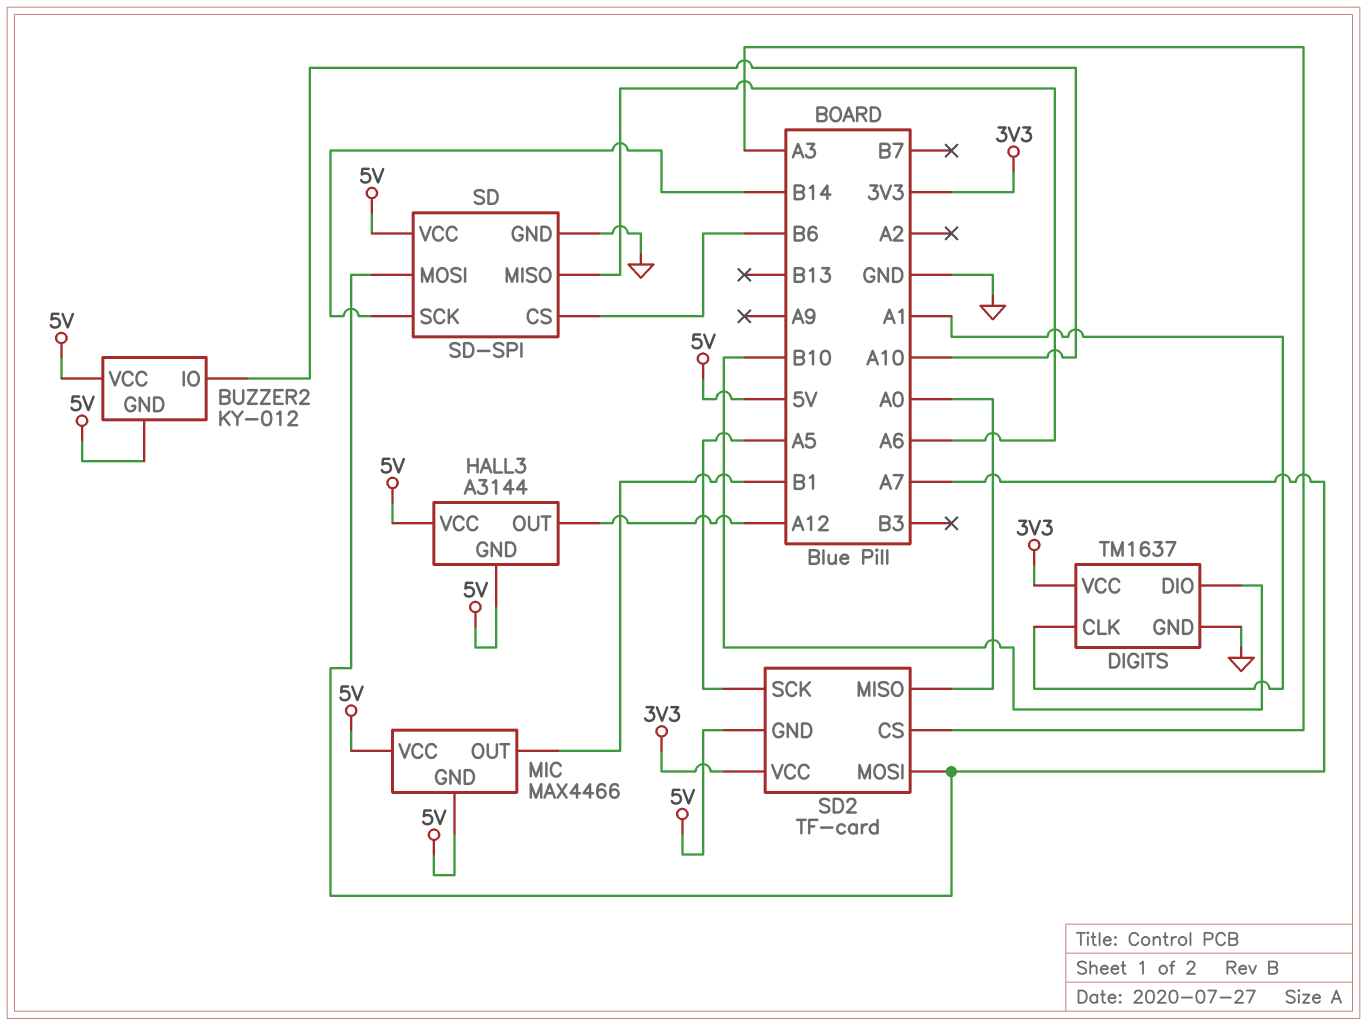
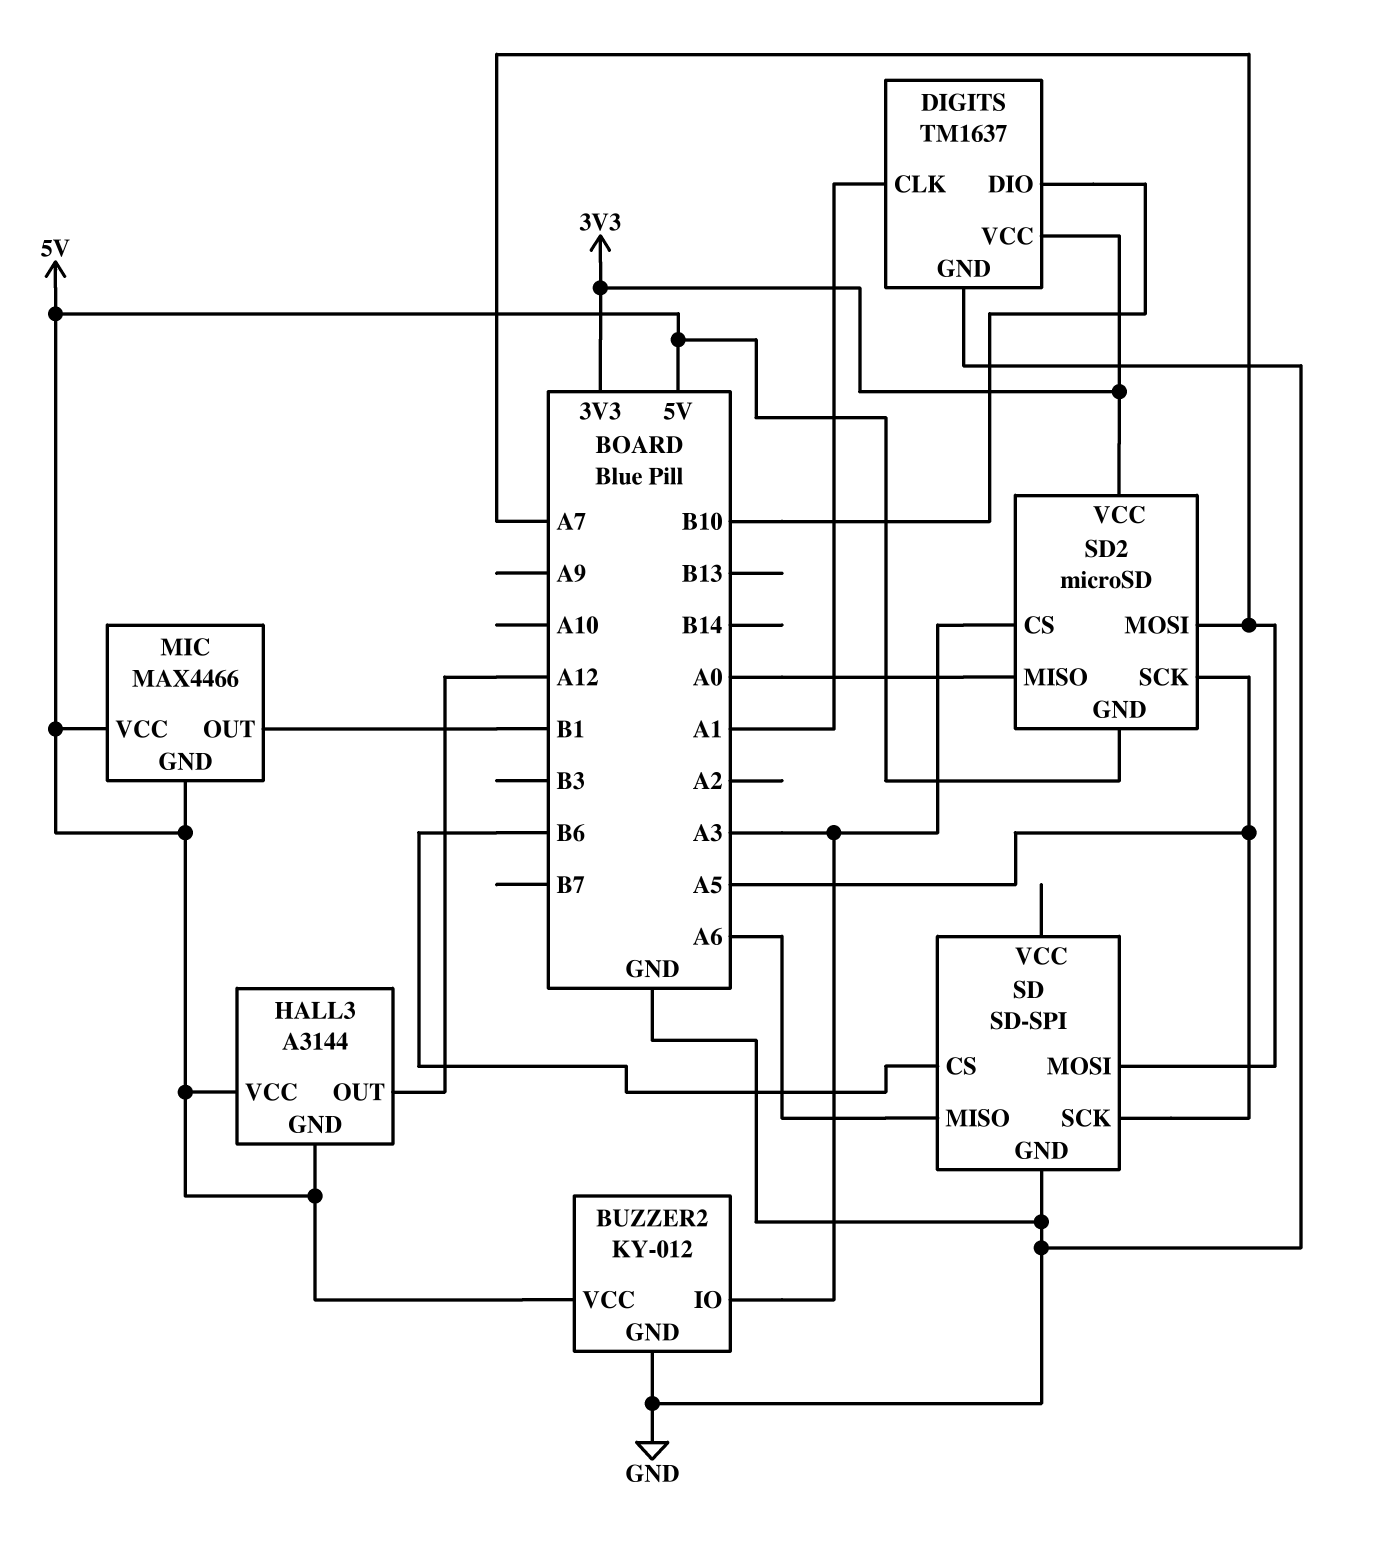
BUZZER2 pin GND: 5V -> GND
BUZZER2 pin IO: A10 -> A3
SD pin SCK: B14 -> A5
SD pin VCC: 5V -> none
SD2: TF-card -> microSD

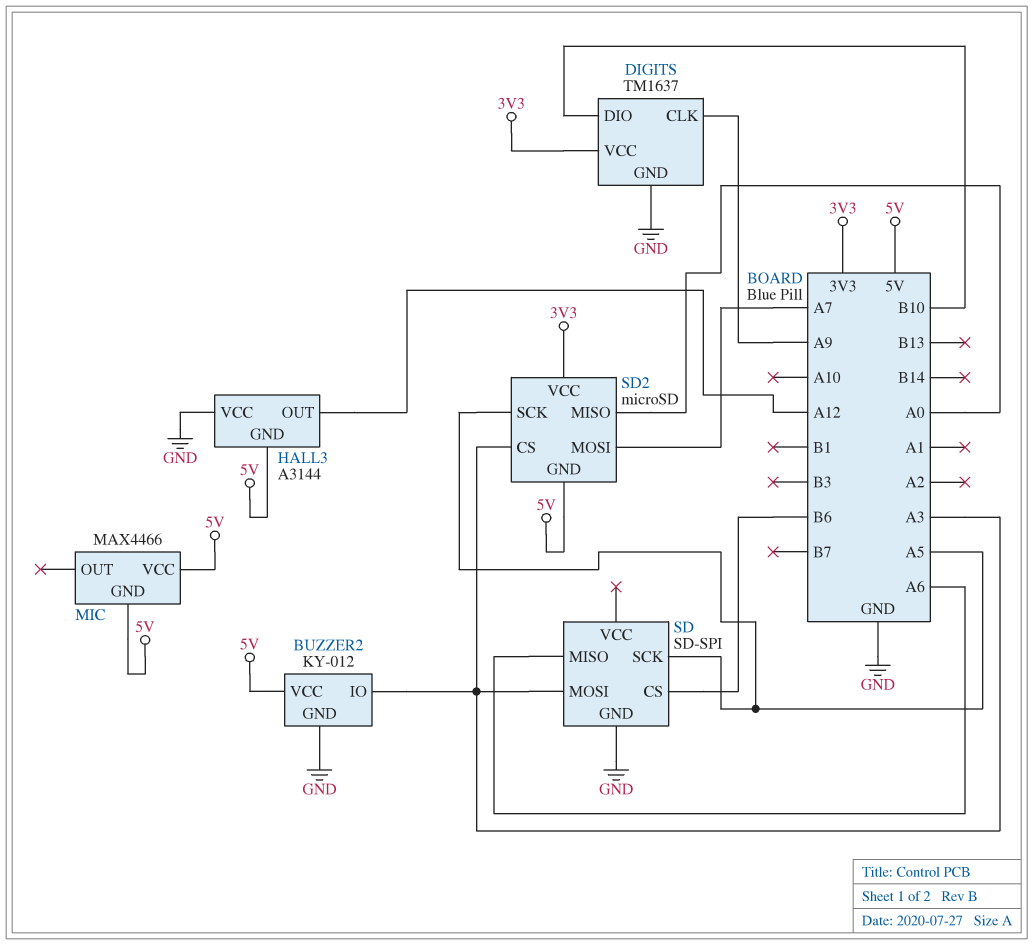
DIGITS pin CLK: A1 -> A9
HALL3 pin VCC: 5V -> GND
MIC pin OUT: B1 -> none
SD pin MOSI: A7 -> A3

